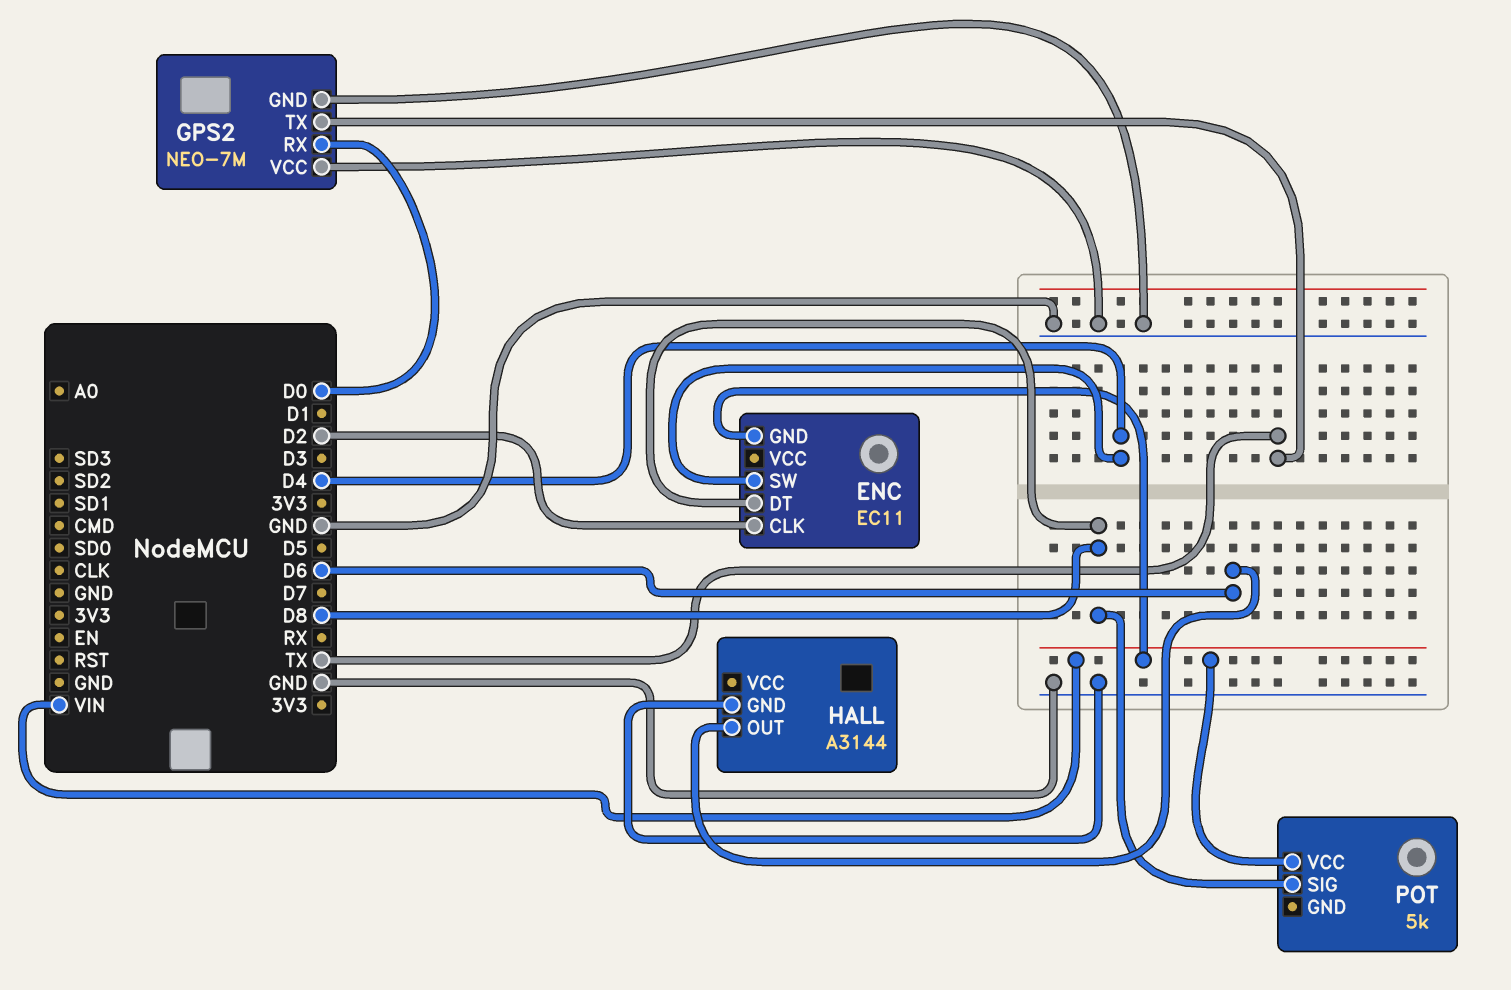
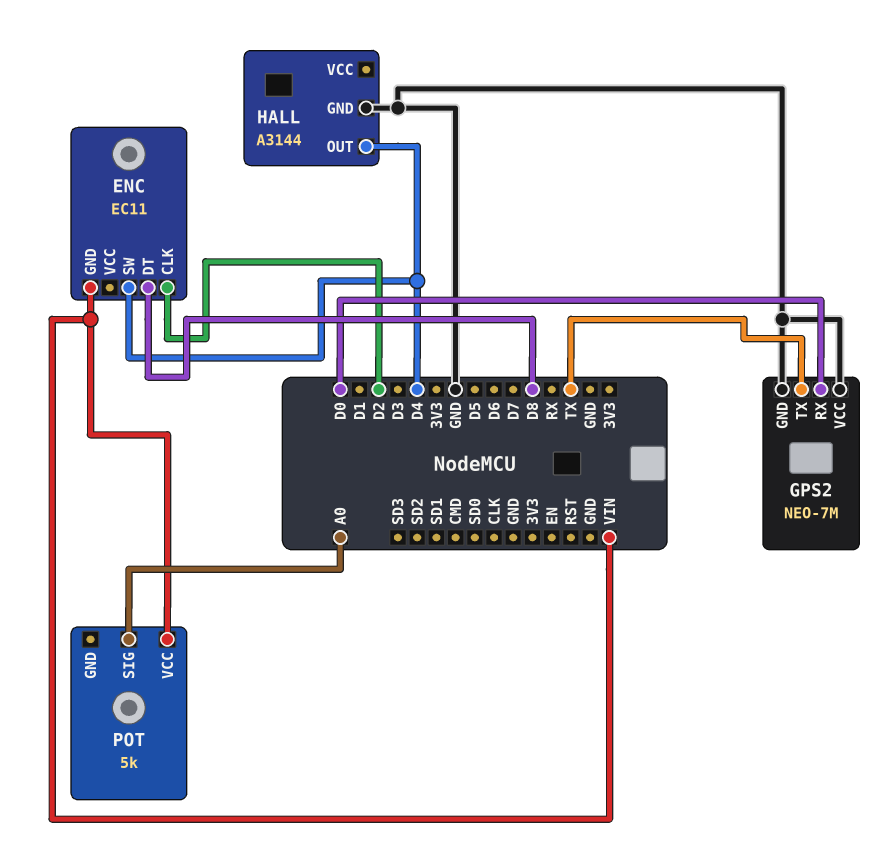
HALL pin OUT: D6 -> D4
POT pin SIG: D8 -> A0

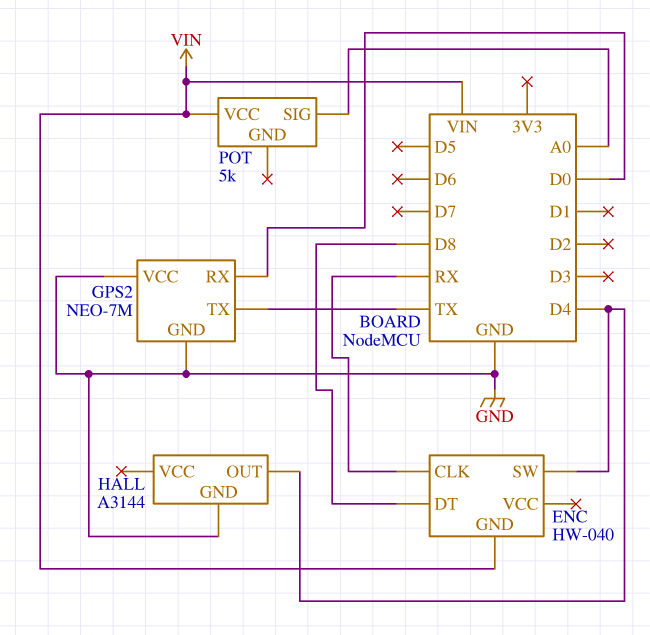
ENC: EC11 -> HW-040
ENC pin CLK: D2 -> RX

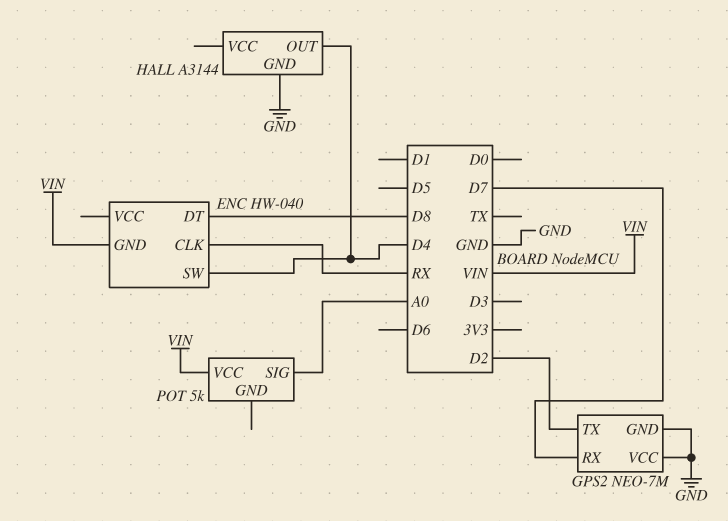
GPS2 pin RX: D0 -> D7
GPS2 pin TX: TX -> D2

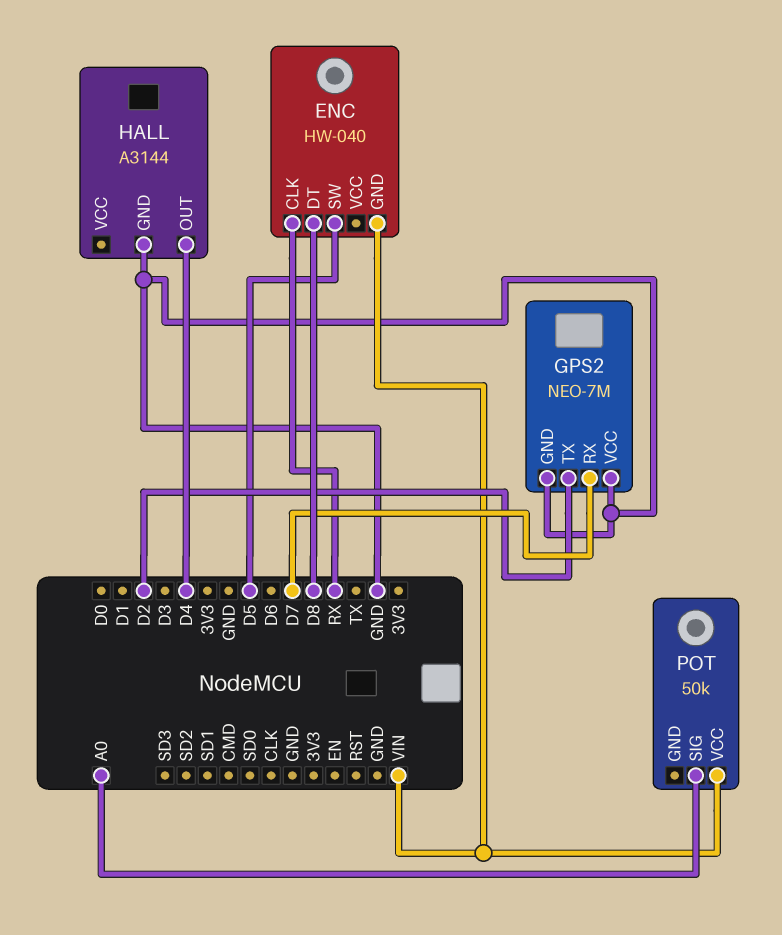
ENC pin SW: D4 -> D5
POT: 5k -> 50k

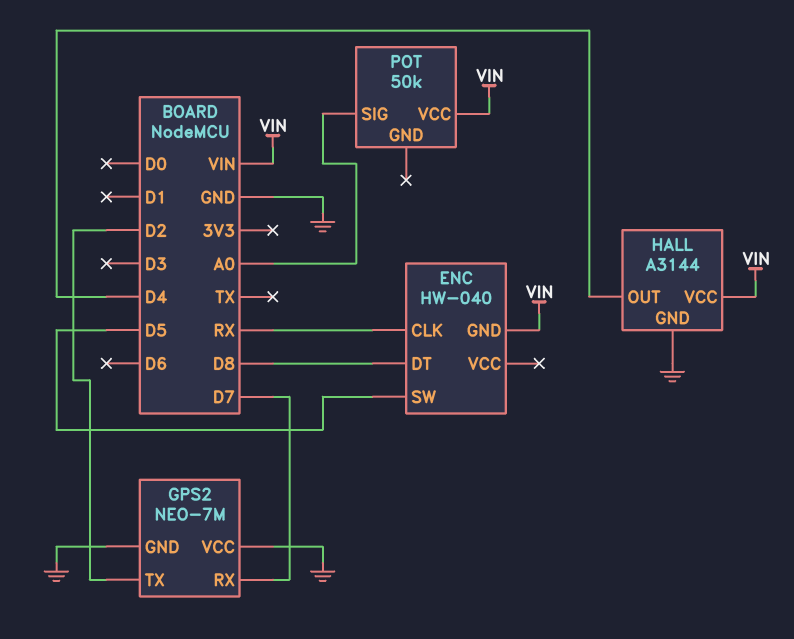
HALL pin VCC: none -> VIN

